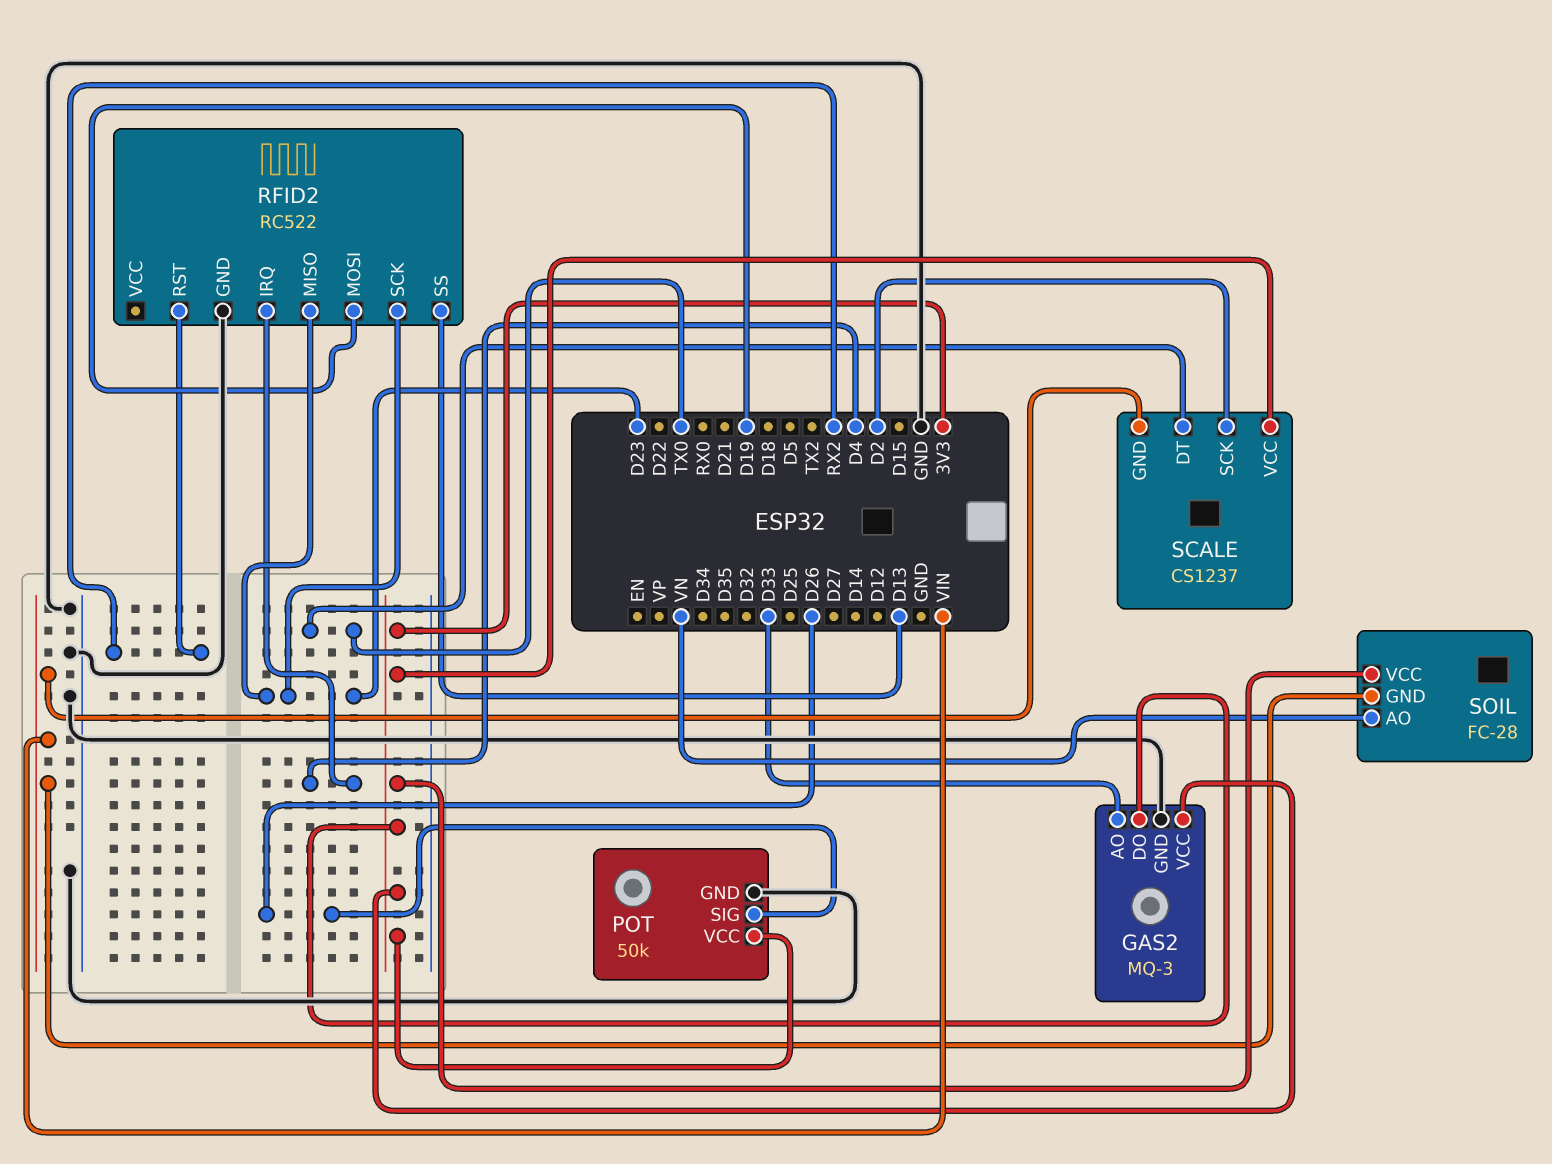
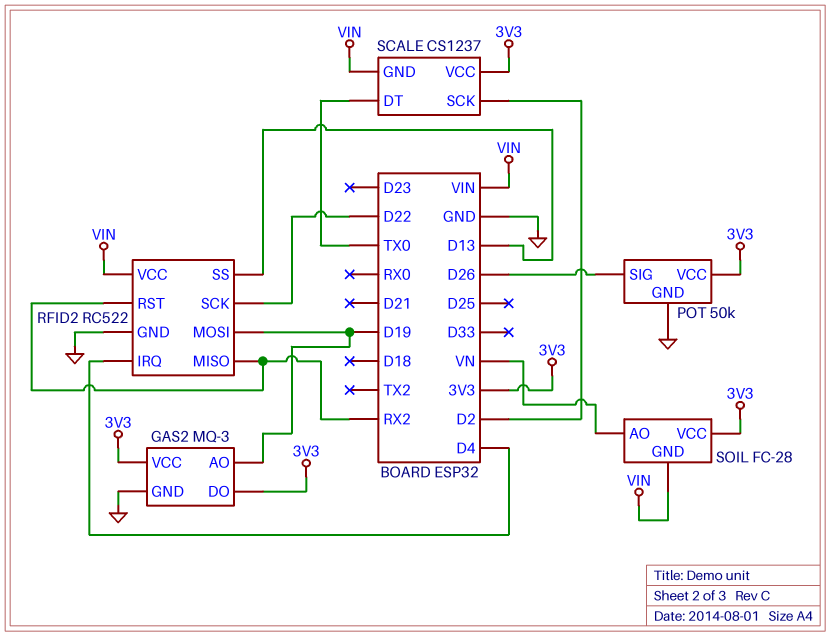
GAS2 pin AO: D33 -> D19
RFID2 pin MISO: D23 -> RX2
RFID2 pin SCK: D23 -> D22
RFID2 pin VCC: none -> VIN

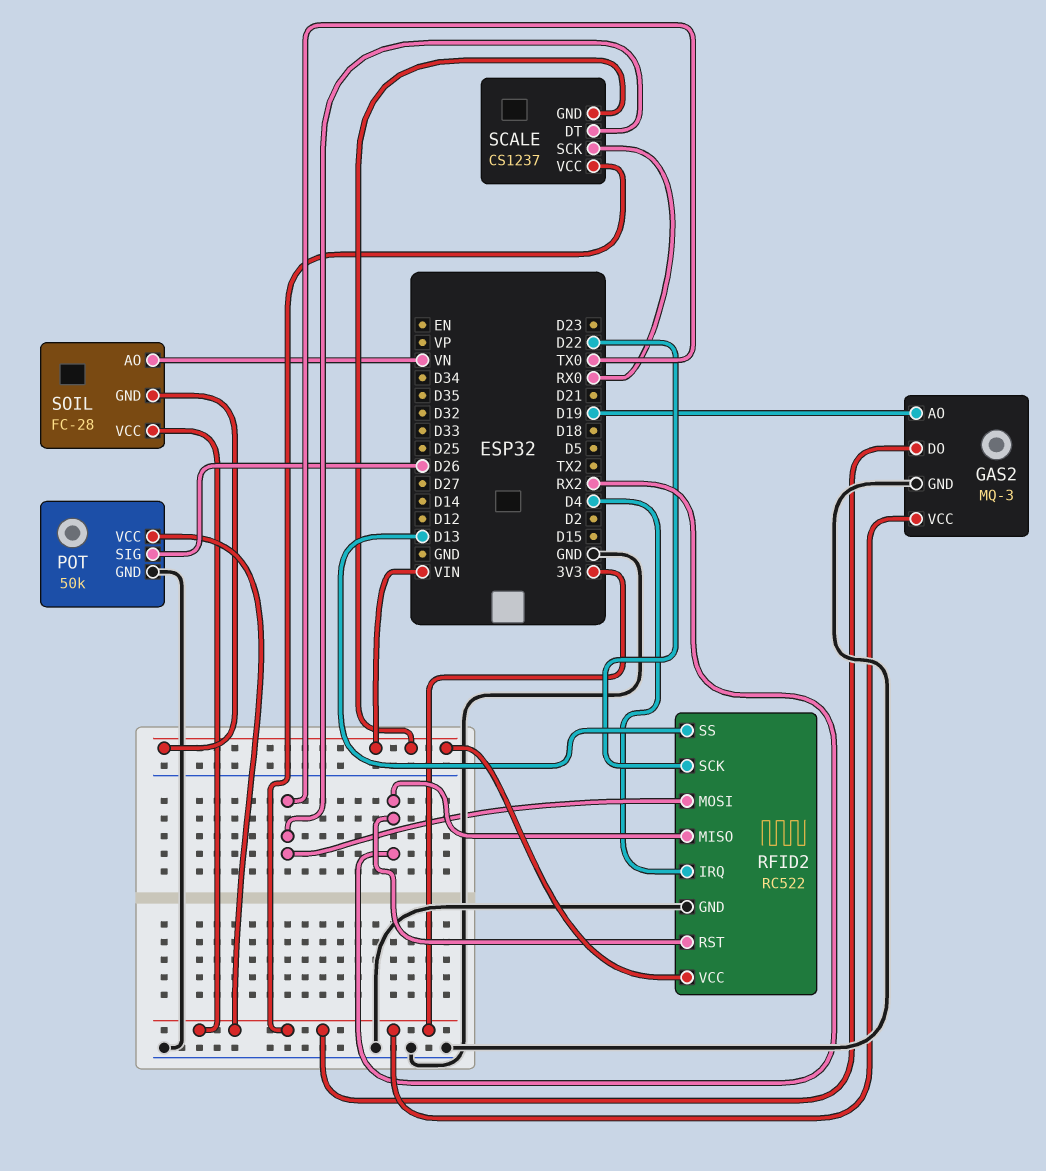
RFID2 pin MOSI: D19 -> TX0
SCALE pin SCK: D2 -> RX0

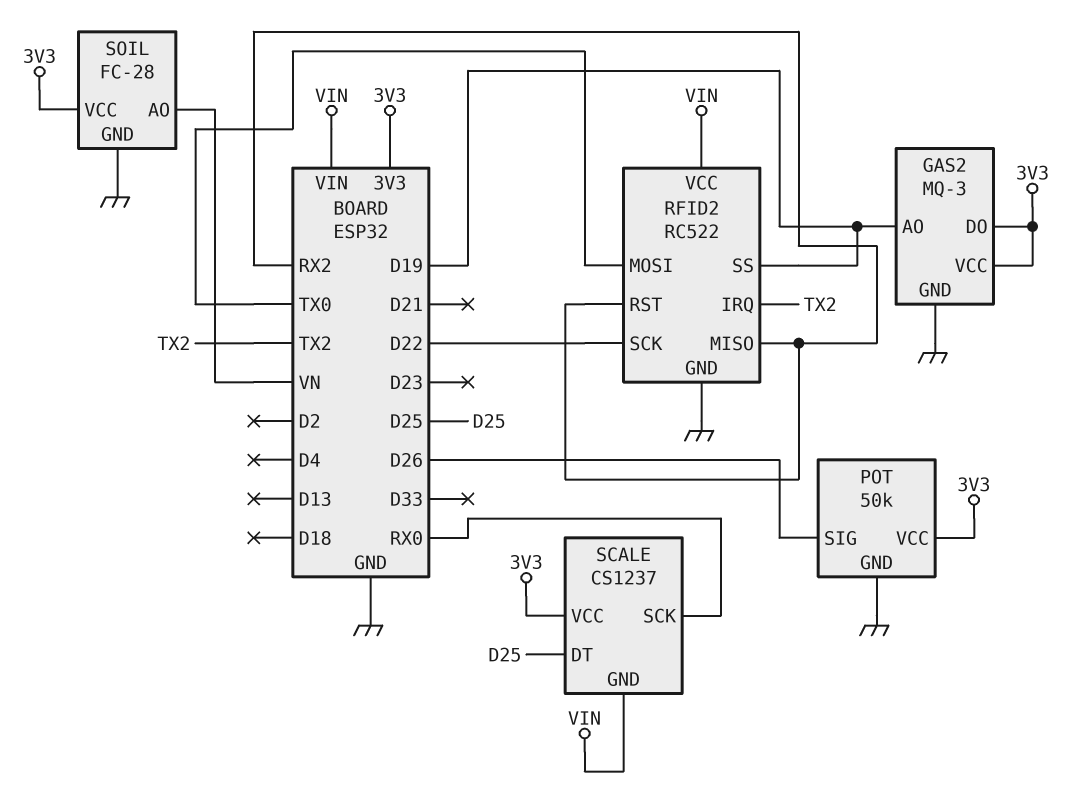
RFID2 pin IRQ: D4 -> TX2
RFID2 pin SS: D13 -> D19
SCALE pin DT: TX0 -> D25
SOIL pin GND: VIN -> GND

